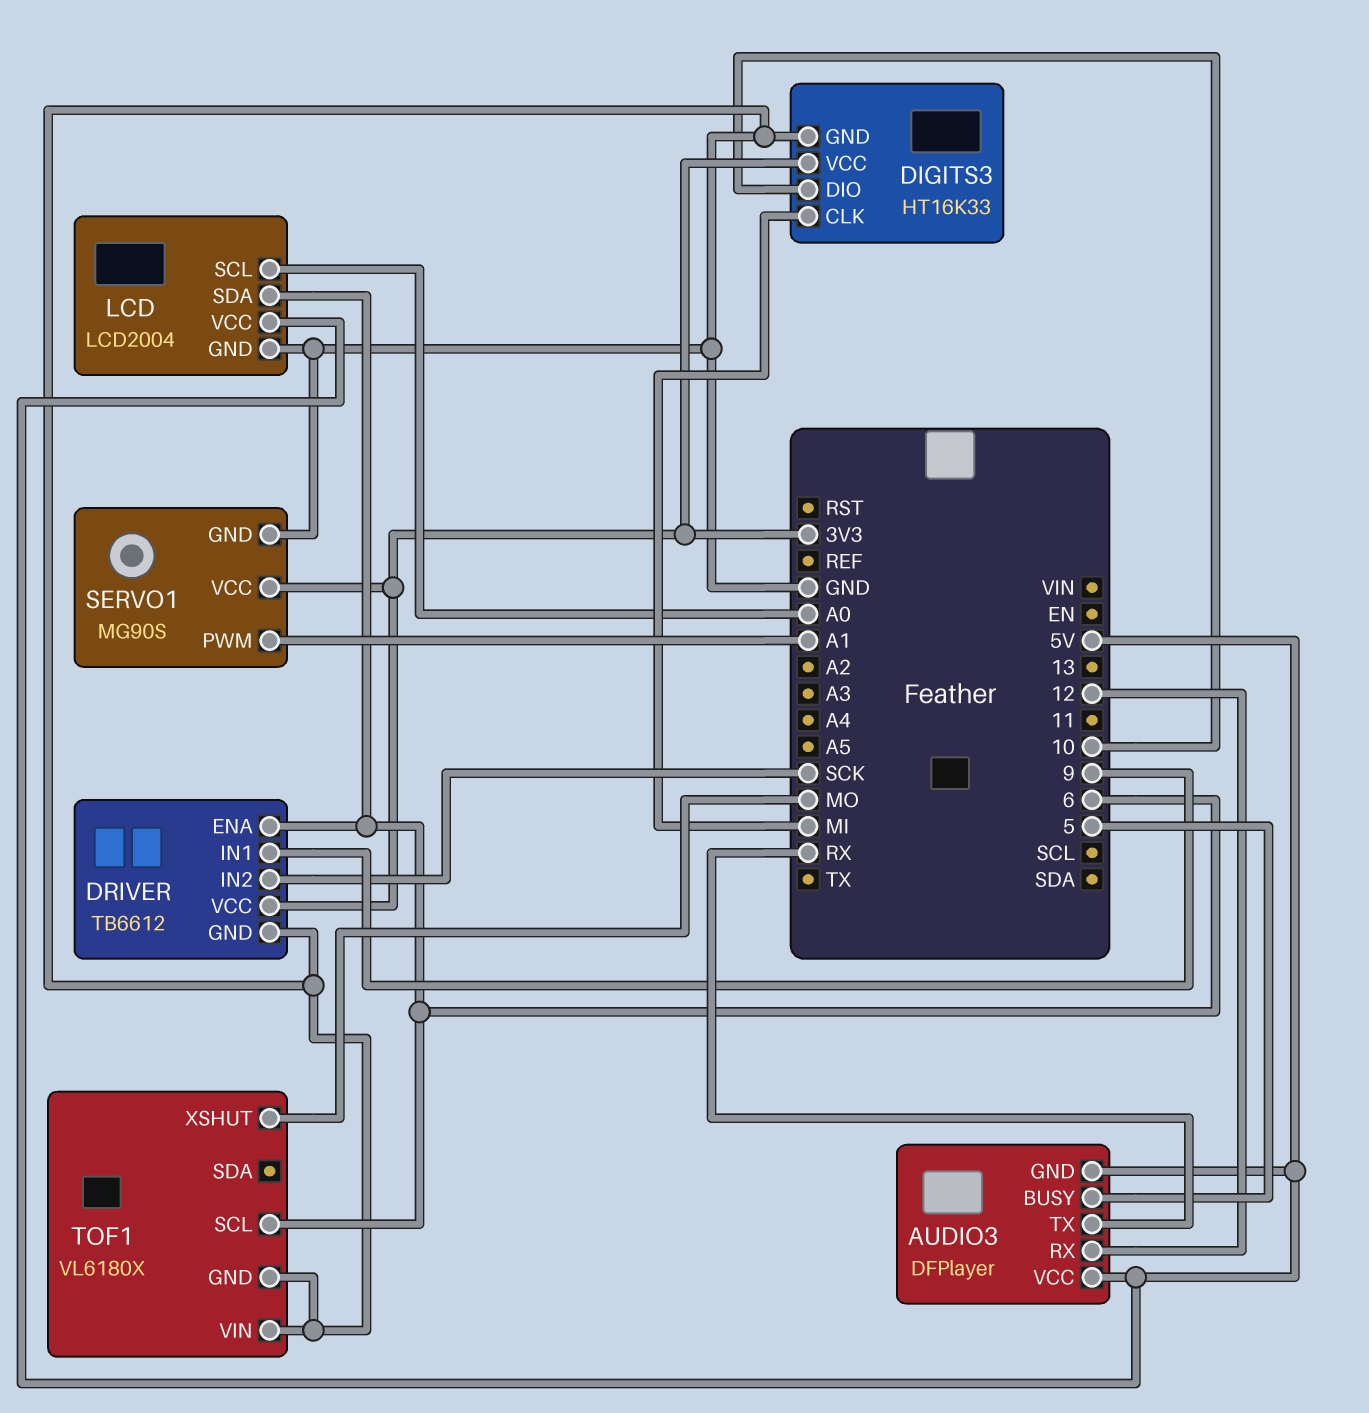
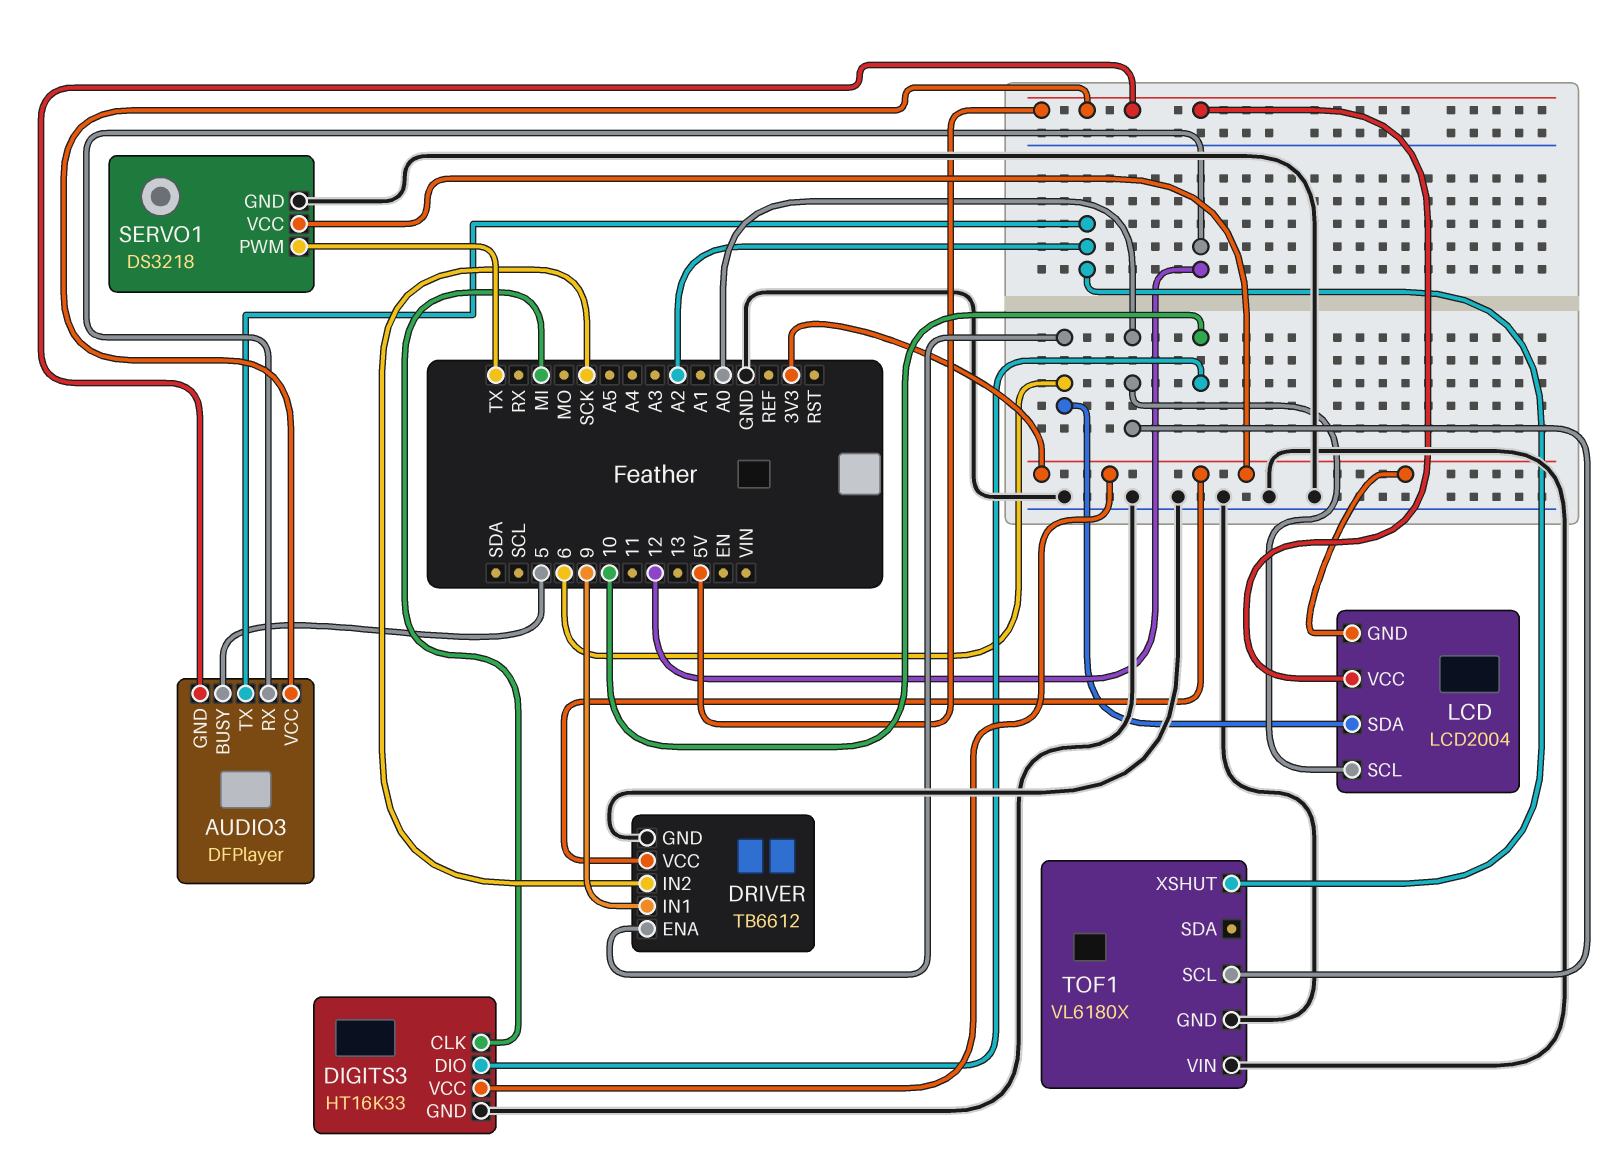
AUDIO3 pin TX: RX -> A2
LCD pin GND: GND -> 3V3
SERVO1: MG90S -> DS3218
SERVO1 pin PWM: A1 -> TX
TOF1 pin SCL: 6 -> A0
TOF1 pin XSHUT: MO -> A2

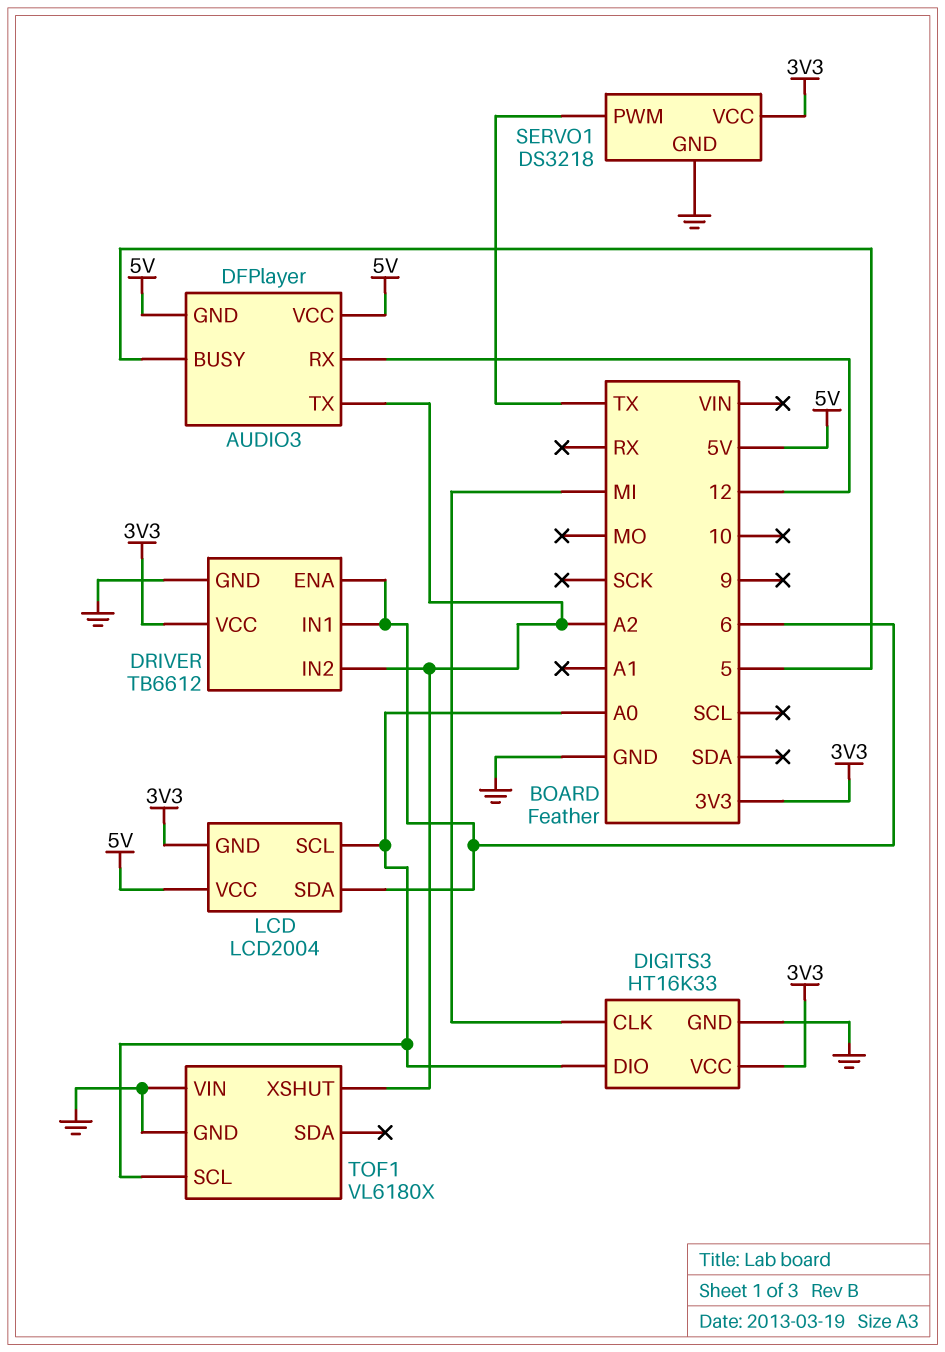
DIGITS3 pin DIO: 10 -> A0
DRIVER pin IN1: 9 -> 6
DRIVER pin IN2: SCK -> A2

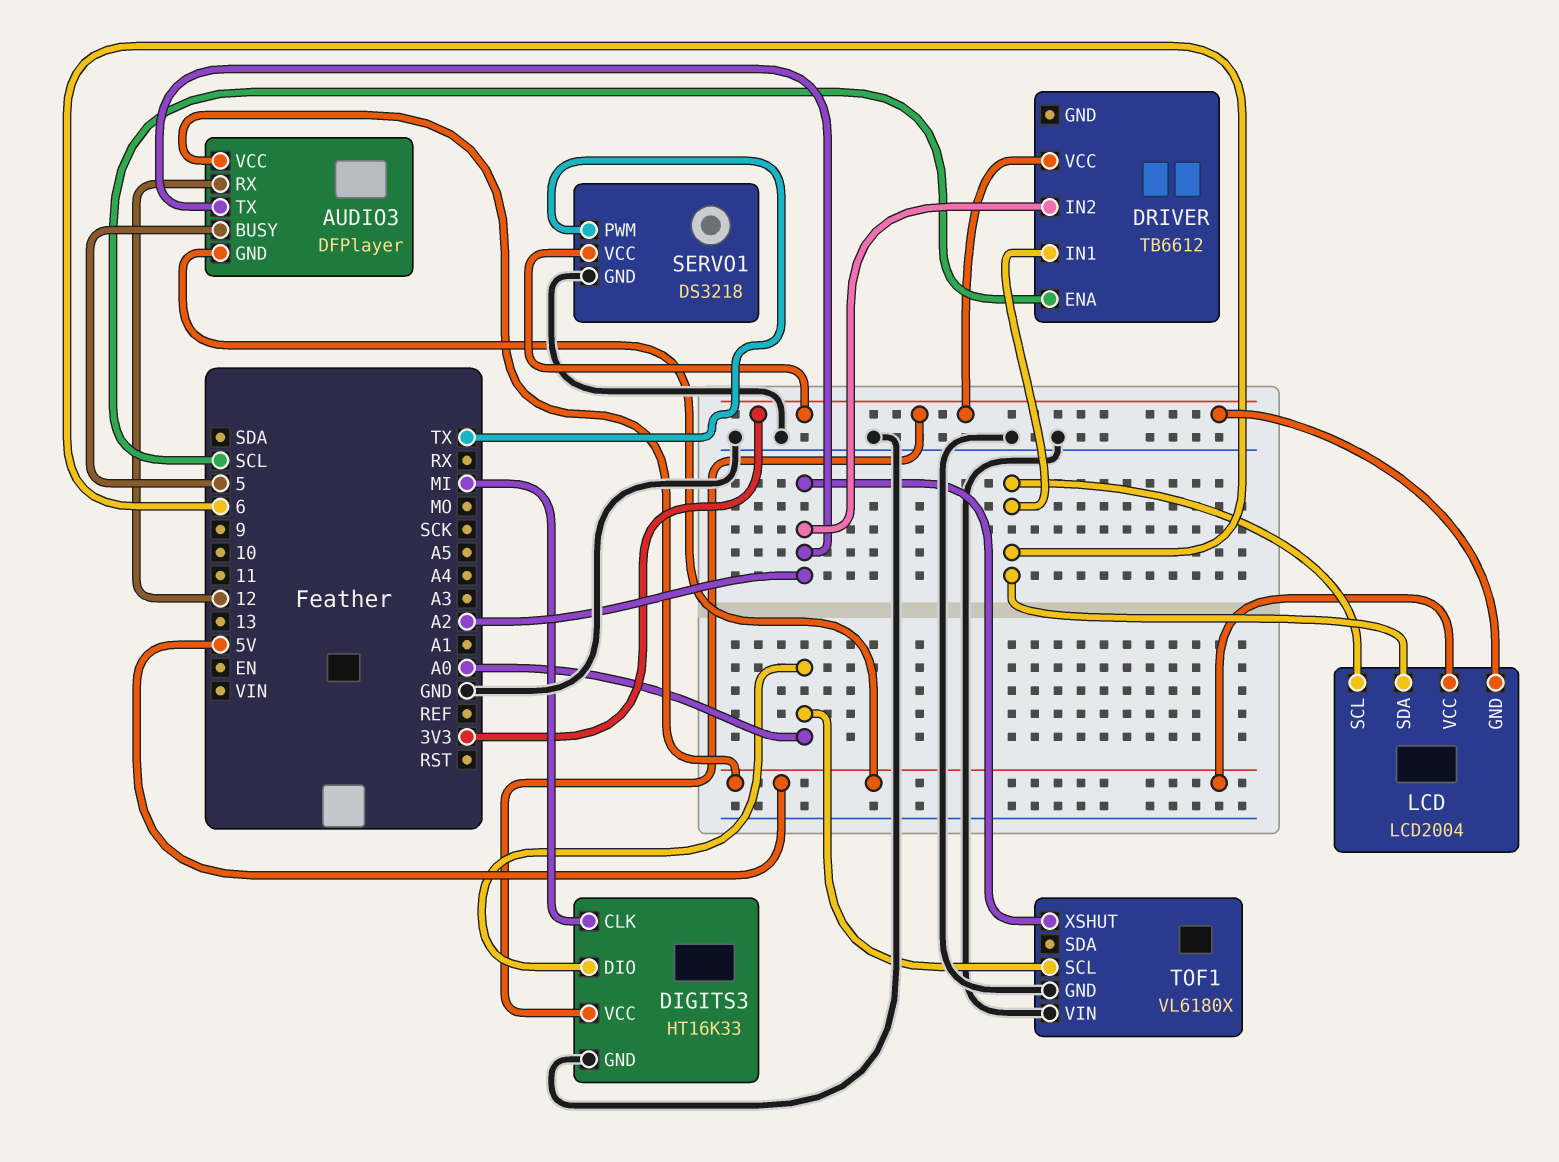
DRIVER pin ENA: 6 -> SCL
DRIVER pin GND: GND -> none
LCD pin SCL: A0 -> 6

